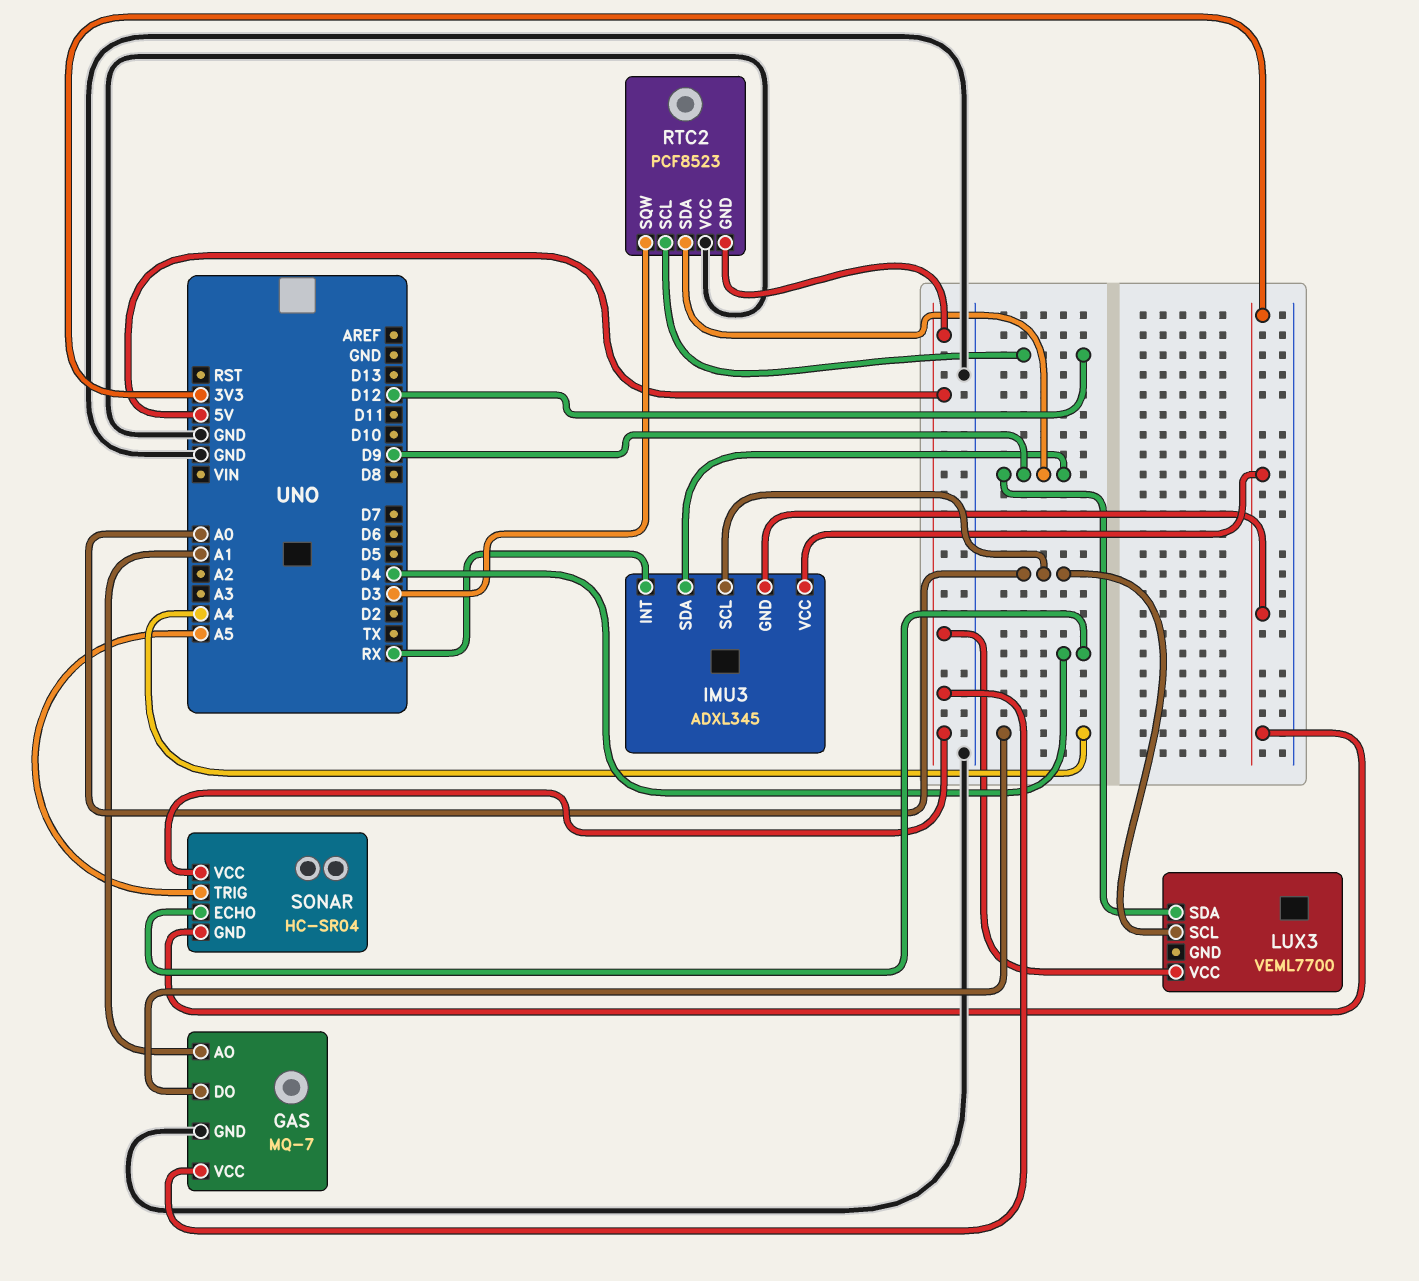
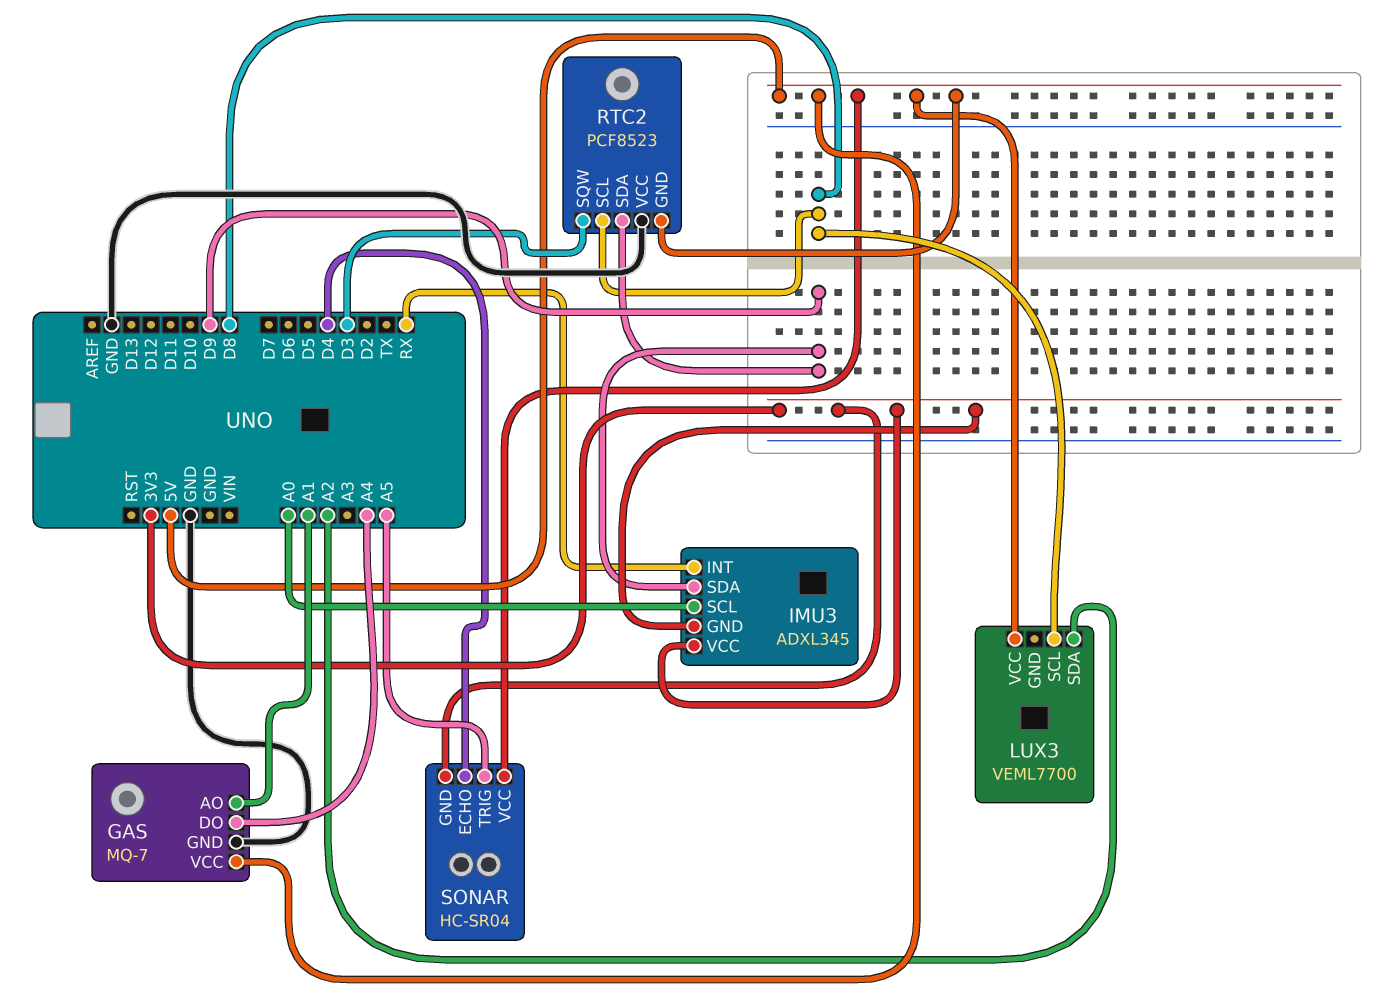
LUX3 pin SCL: A0 -> D8
LUX3 pin SDA: D9 -> A2
RTC2 pin SCL: D12 -> D8

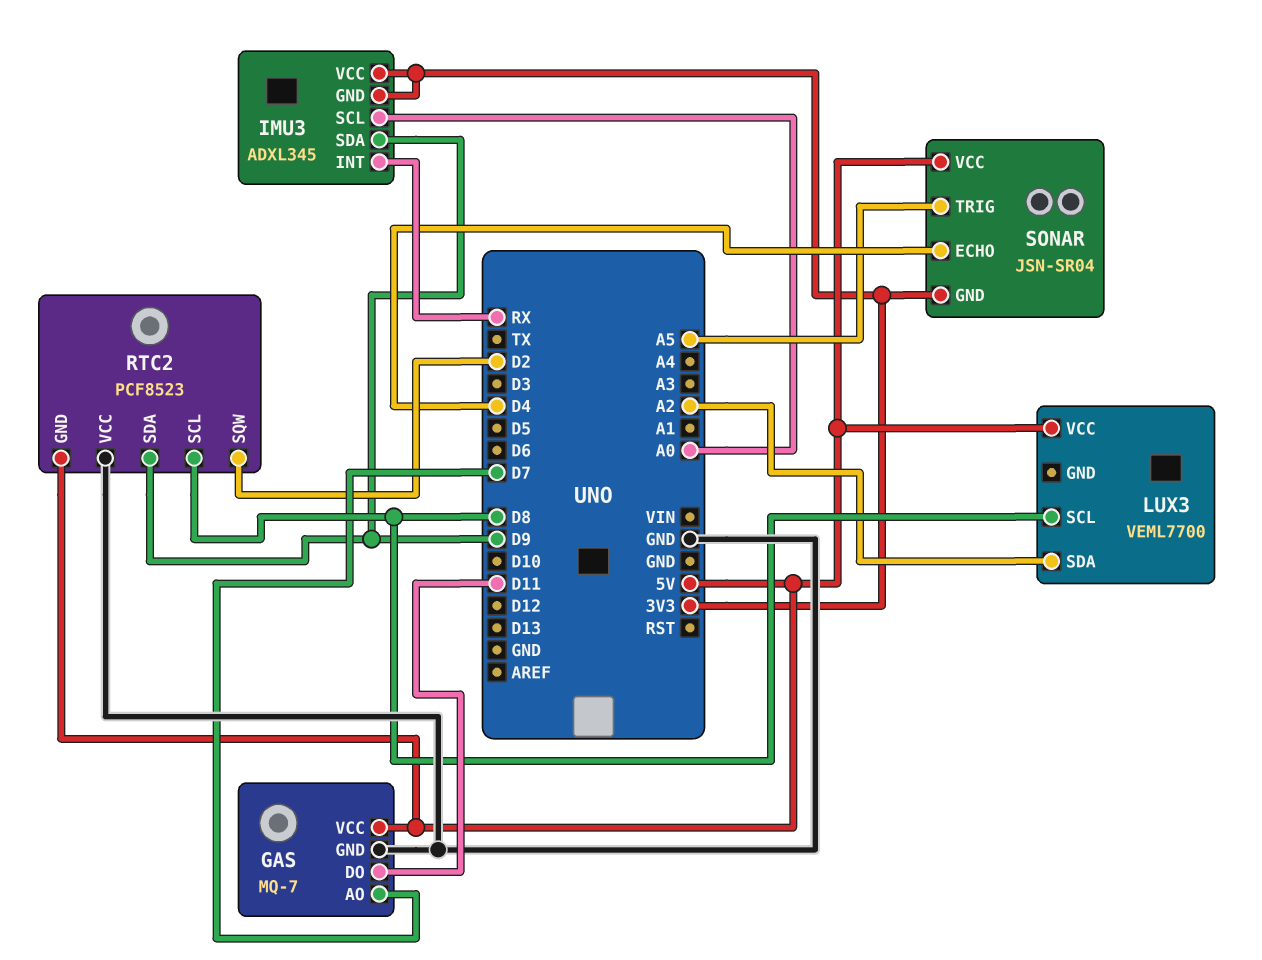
GAS pin AO: A1 -> D7
GAS pin DO: A4 -> D11
RTC2 pin SQW: D3 -> D2
SONAR: HC-SR04 -> JSN-SR04

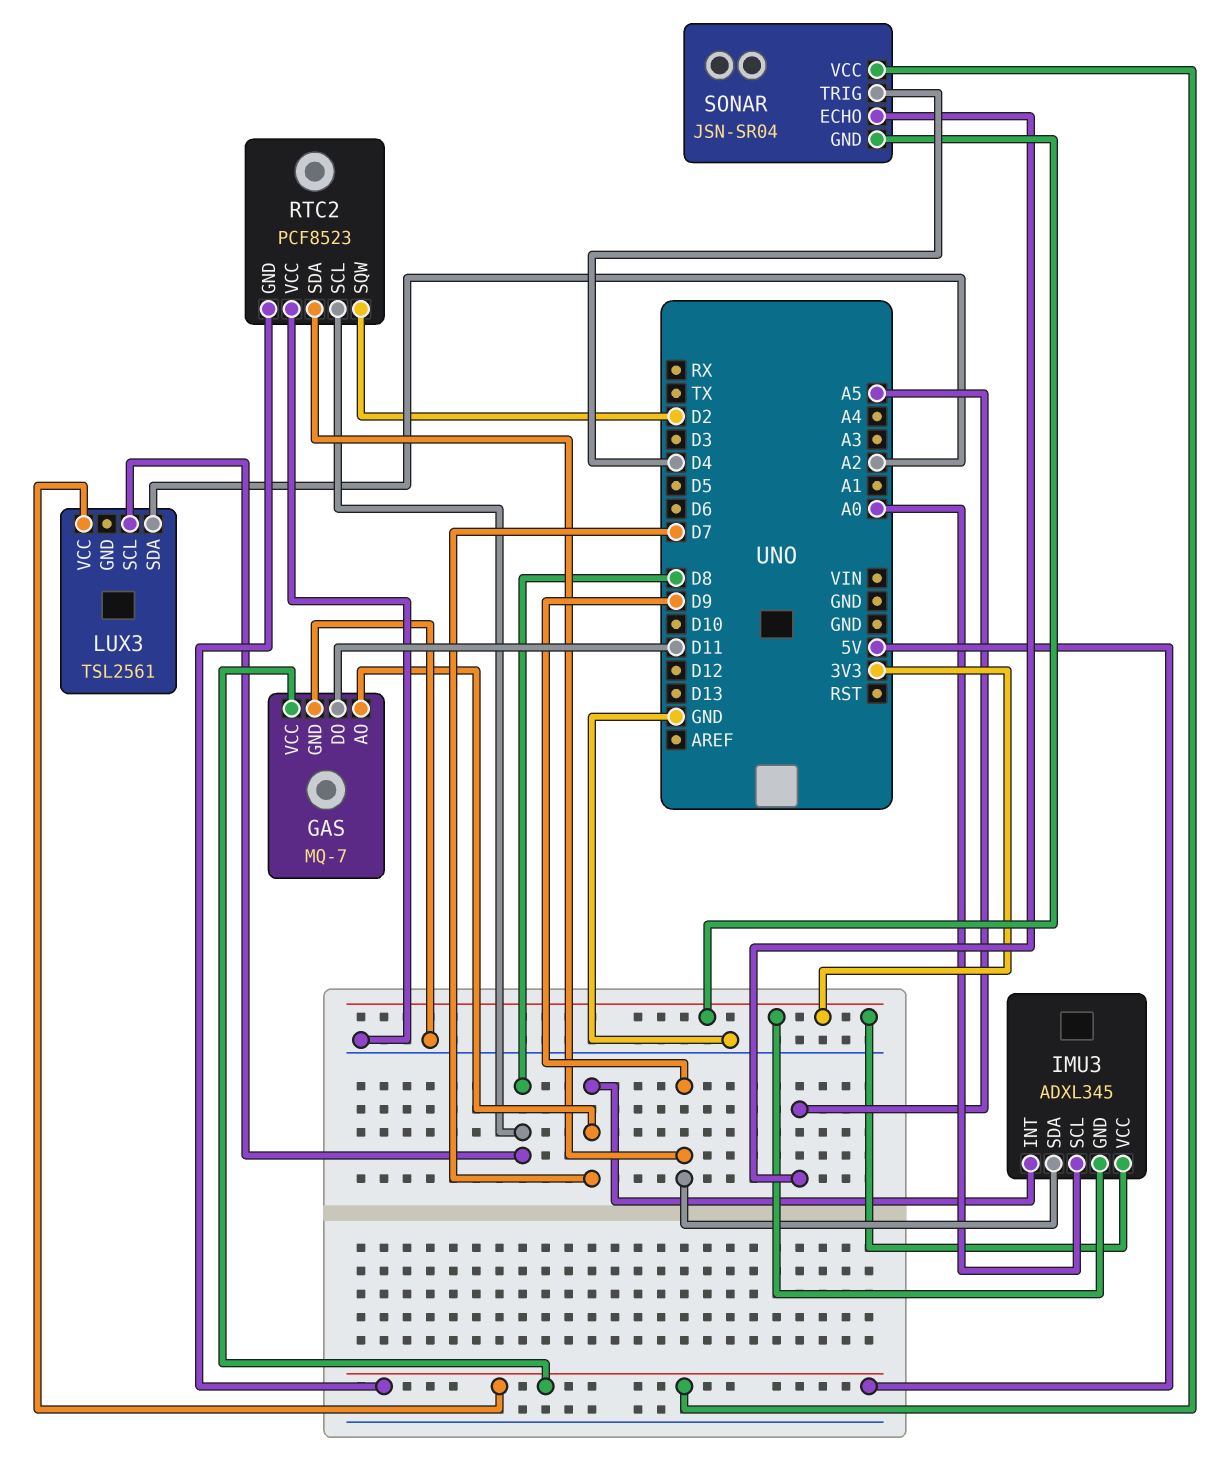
IMU3 pin INT: RX -> D7
LUX3: VEML7700 -> TSL2561
SONAR pin ECHO: D4 -> A5
SONAR pin TRIG: A5 -> D4

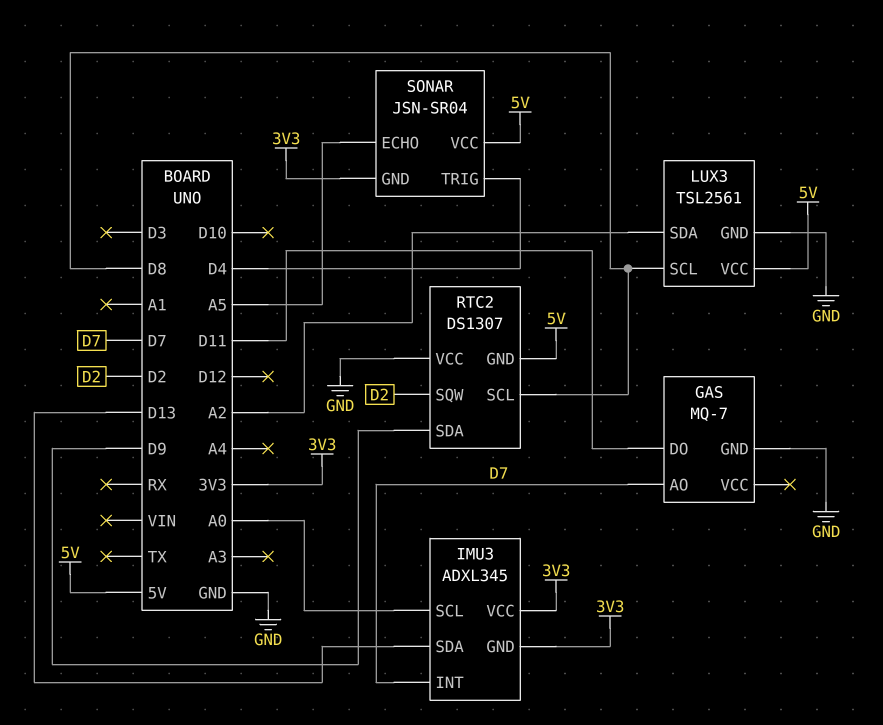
GAS pin VCC: 5V -> none
IMU3 pin SDA: D9 -> D13
LUX3 pin GND: none -> GND
RTC2: PCF8523 -> DS1307

